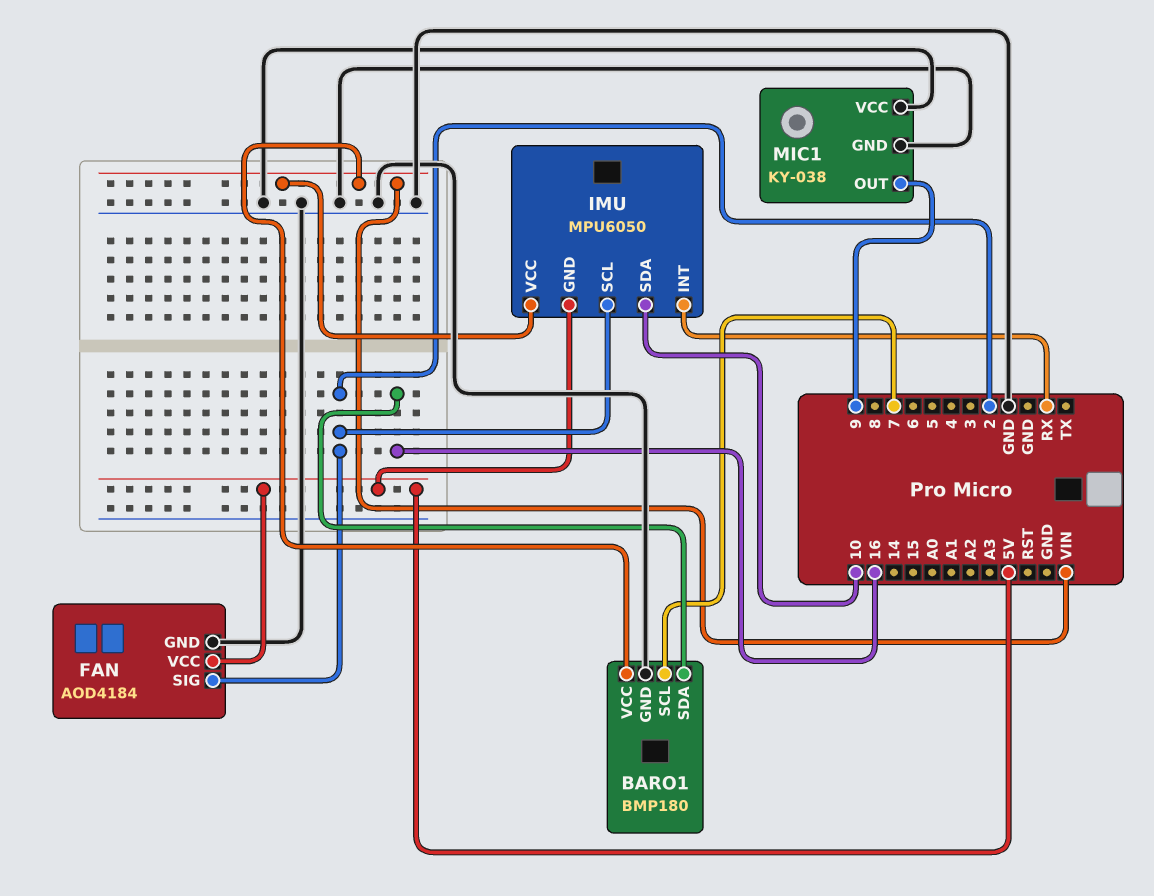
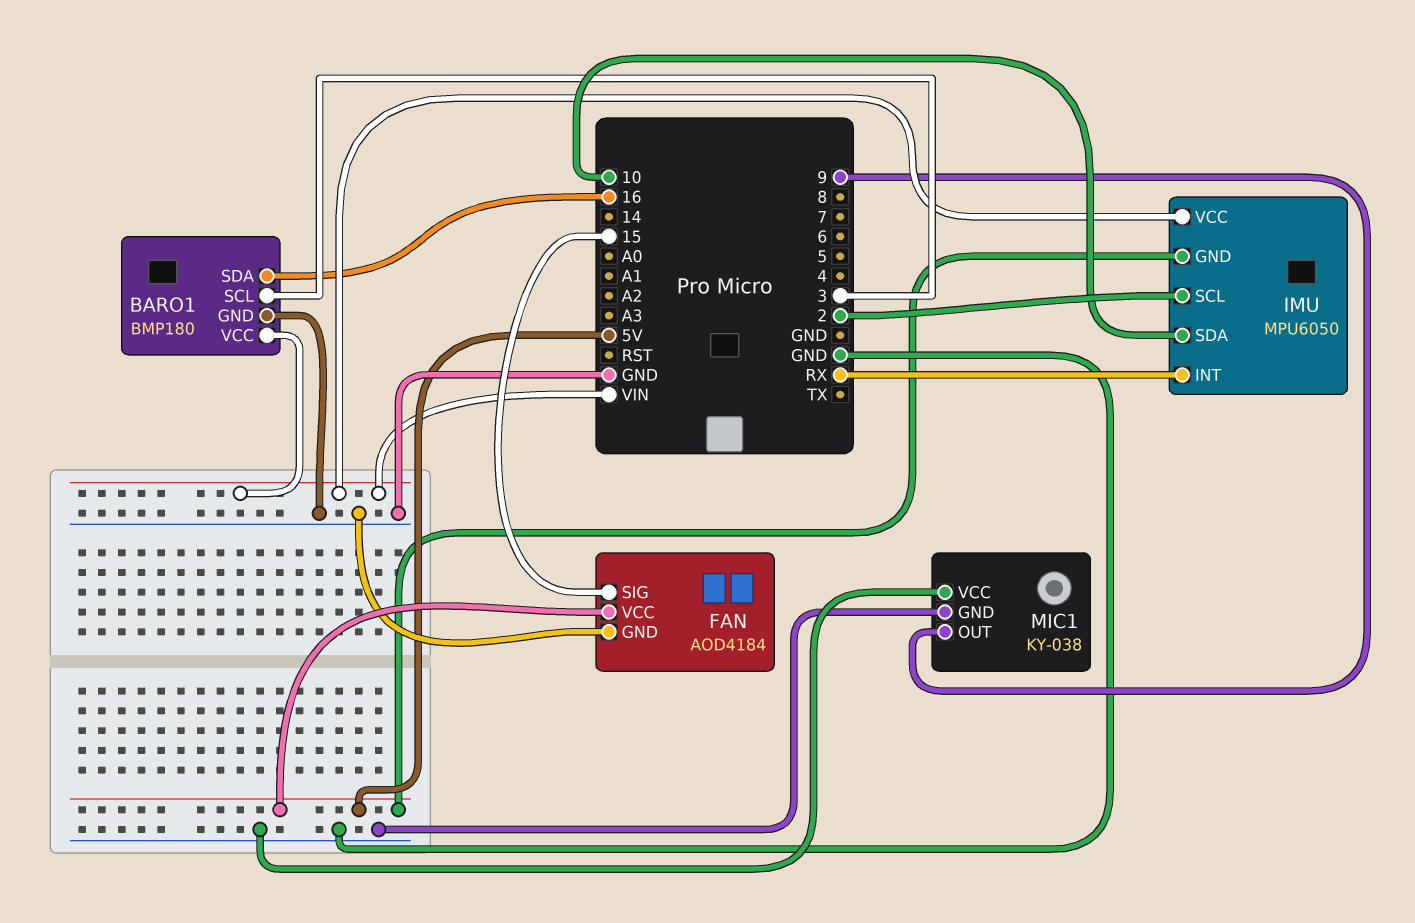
BARO1 pin SCL: 7 -> 3
FAN pin SIG: 2 -> 15

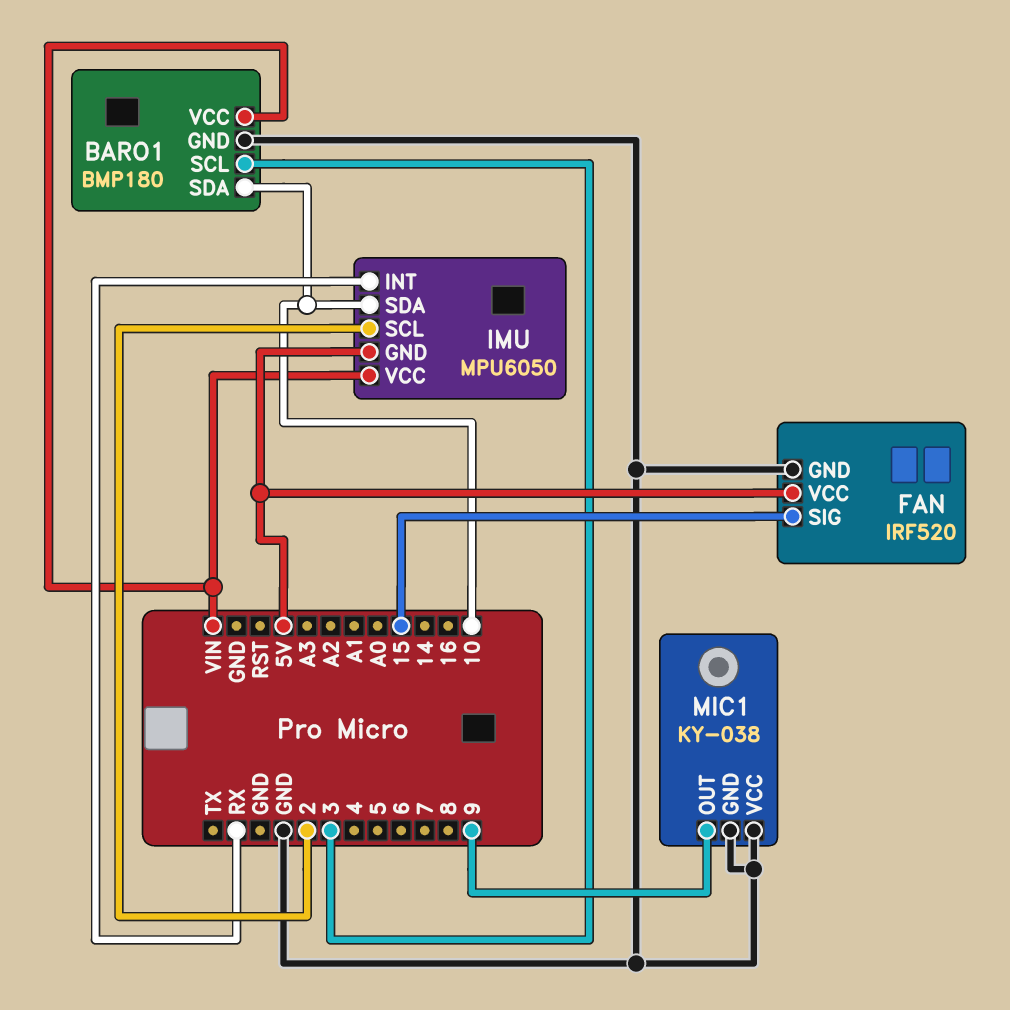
BARO1 pin SDA: 16 -> 10
FAN: AOD4184 -> IRF520

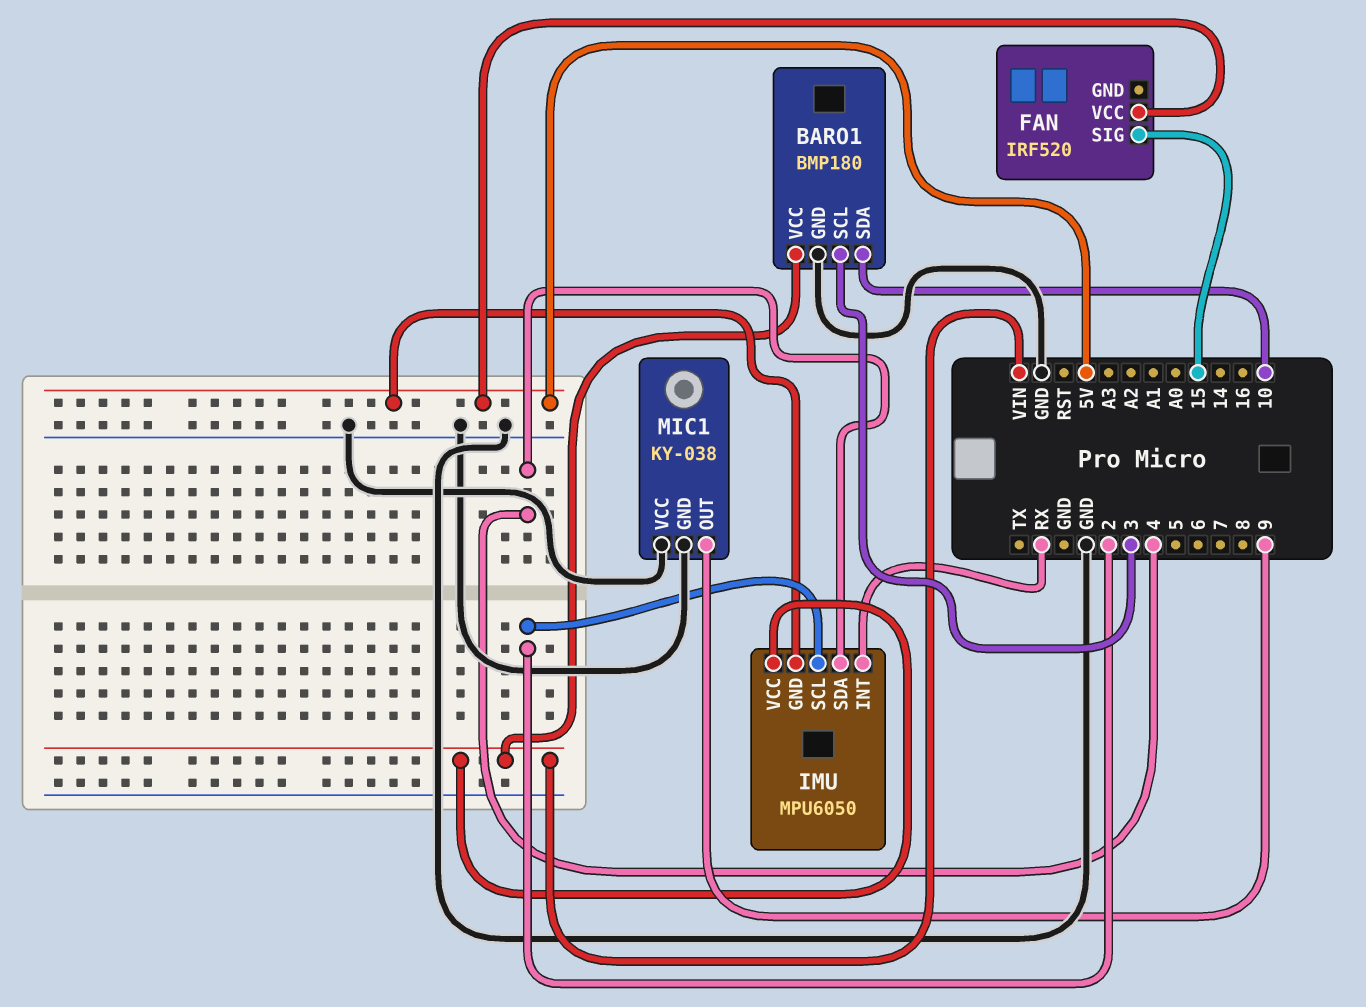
FAN pin GND: GND -> none
IMU pin SDA: 10 -> 4

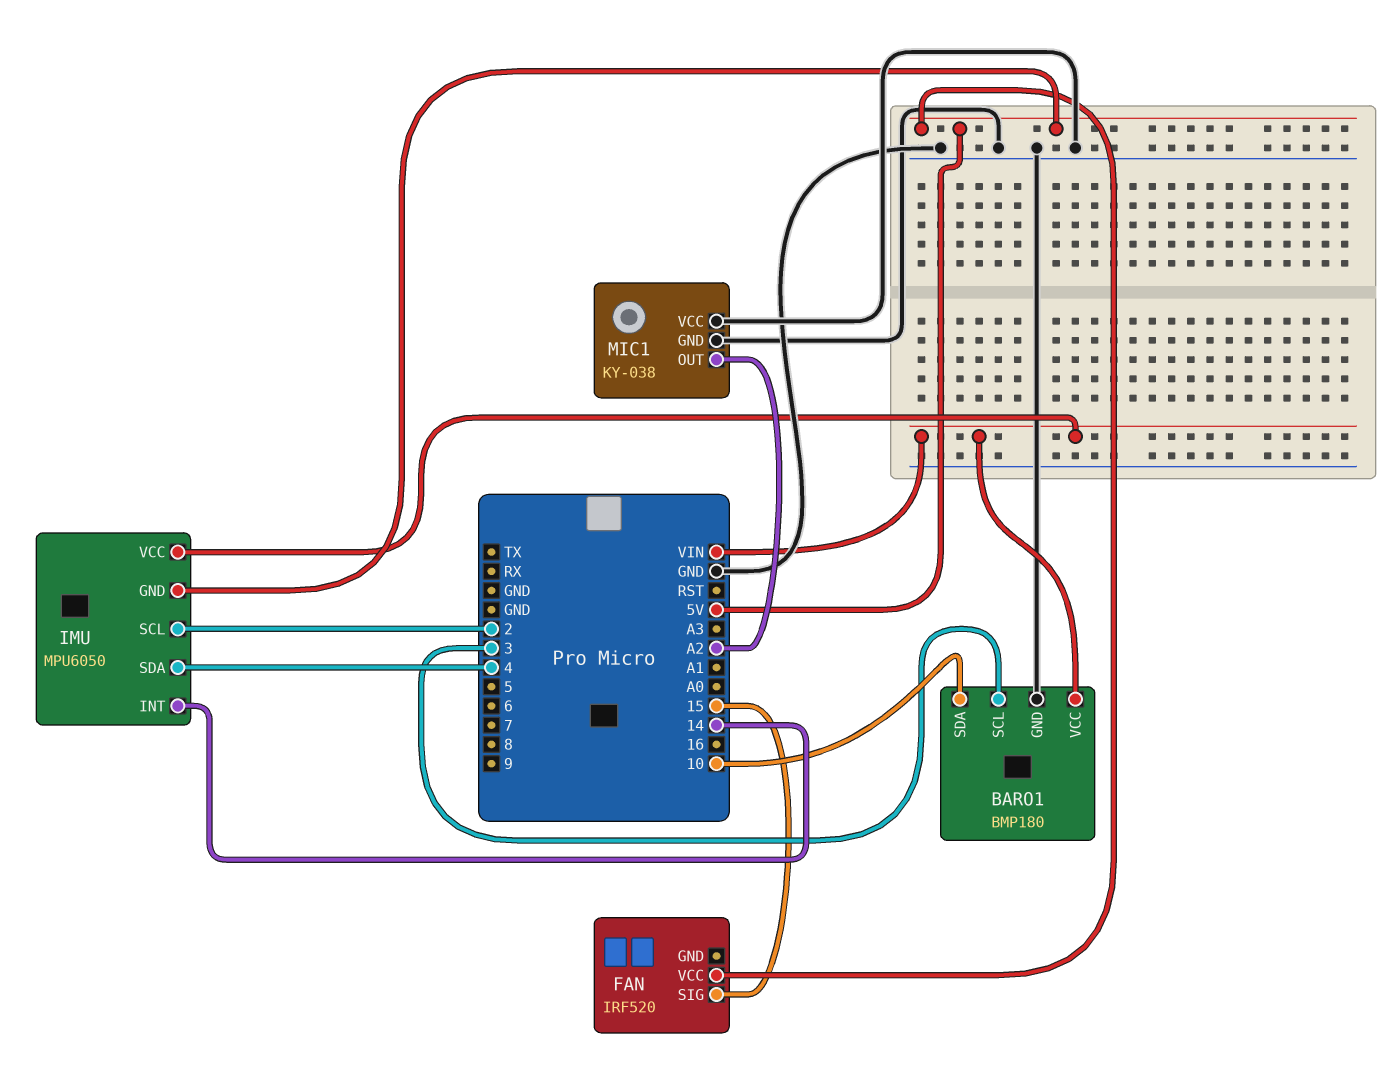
IMU pin INT: RX -> 14
MIC1 pin OUT: 9 -> A2

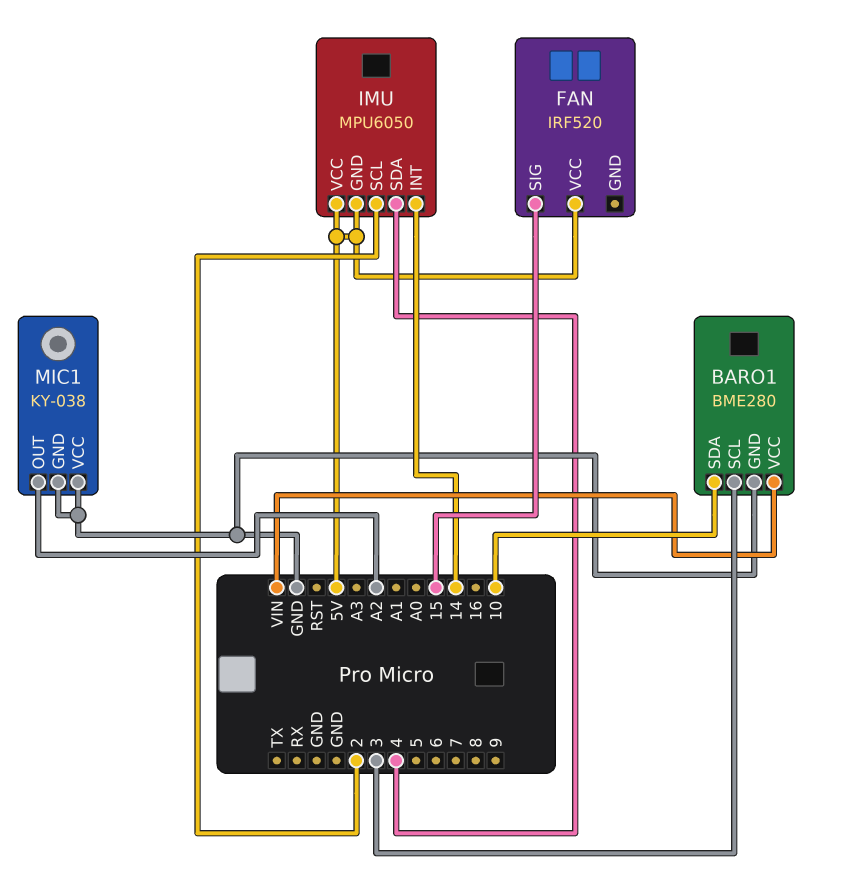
BARO1: BMP180 -> BME280
IMU pin VCC: VIN -> 5V

